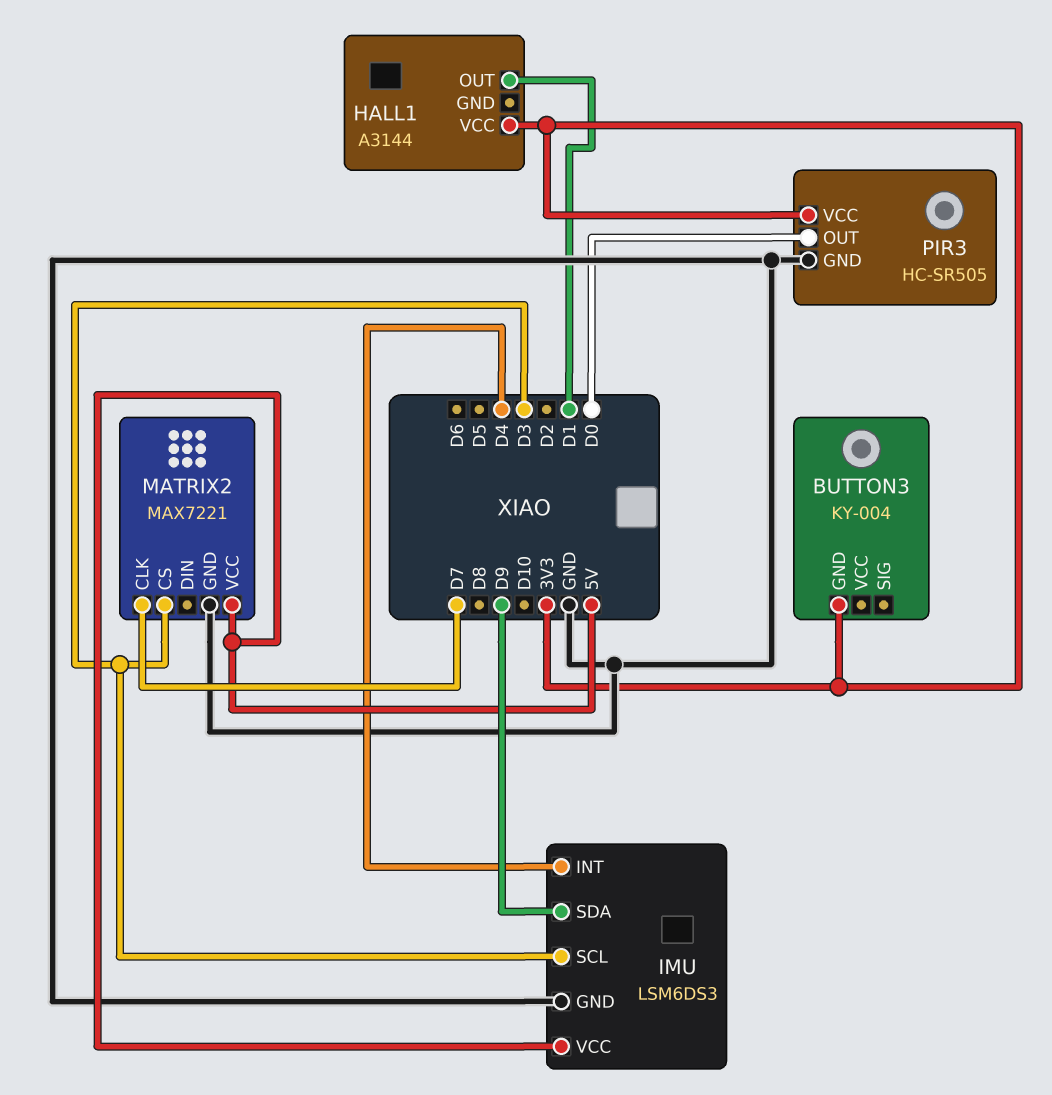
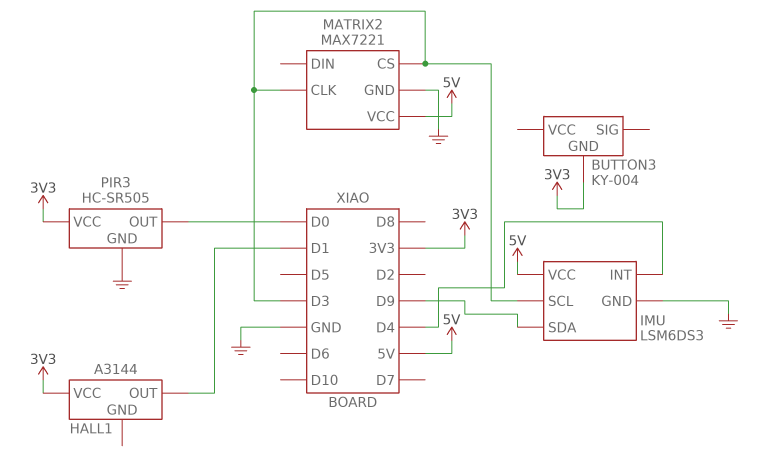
MATRIX2 pin CLK: D7 -> D3

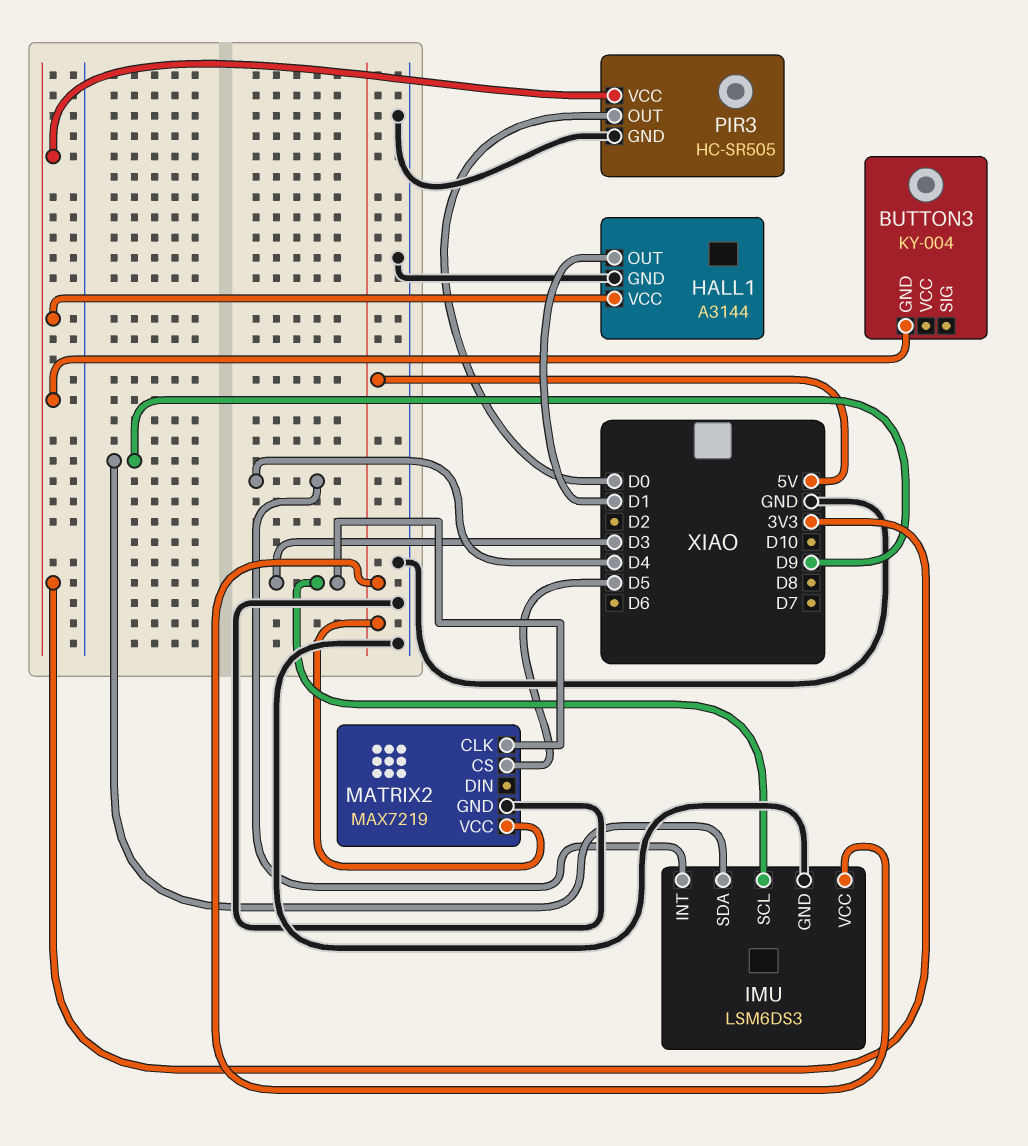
HALL1 pin GND: none -> GND
MATRIX2: MAX7221 -> MAX7219
MATRIX2 pin CS: D3 -> D5

